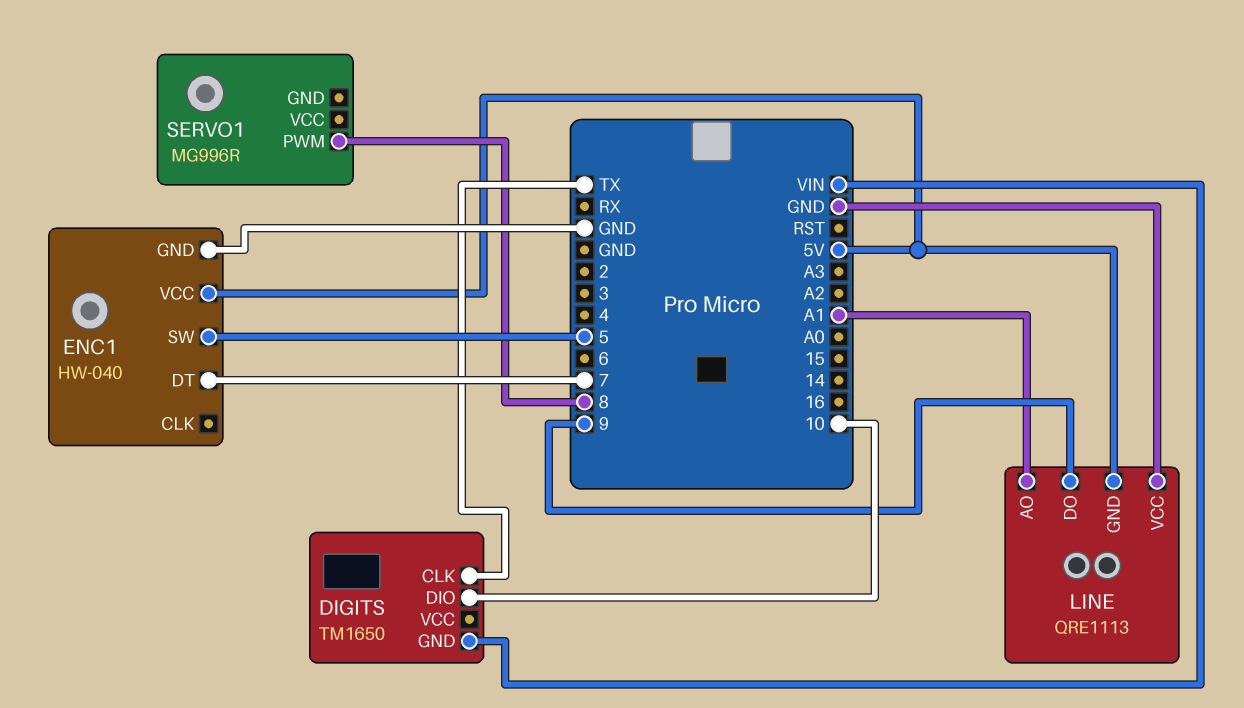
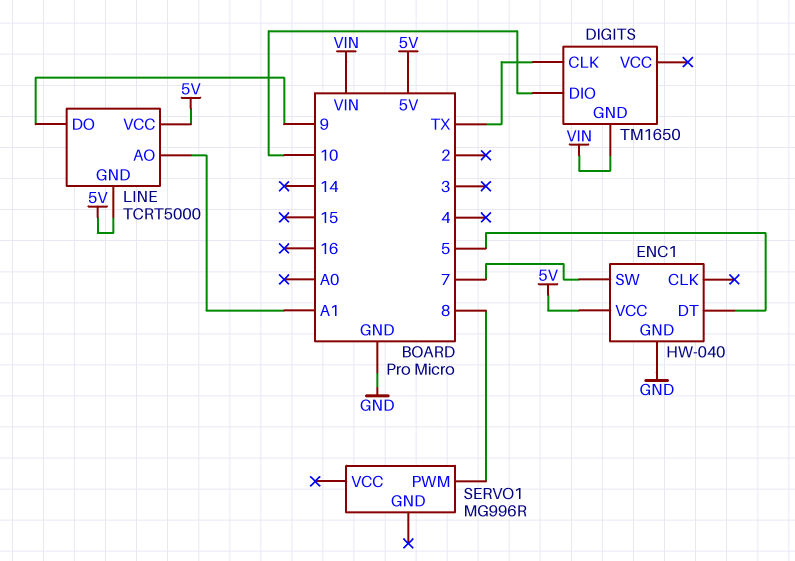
ENC1 pin DT: 7 -> 5
ENC1 pin SW: 5 -> 7
LINE: QRE1113 -> TCRT5000
LINE pin VCC: GND -> 5V

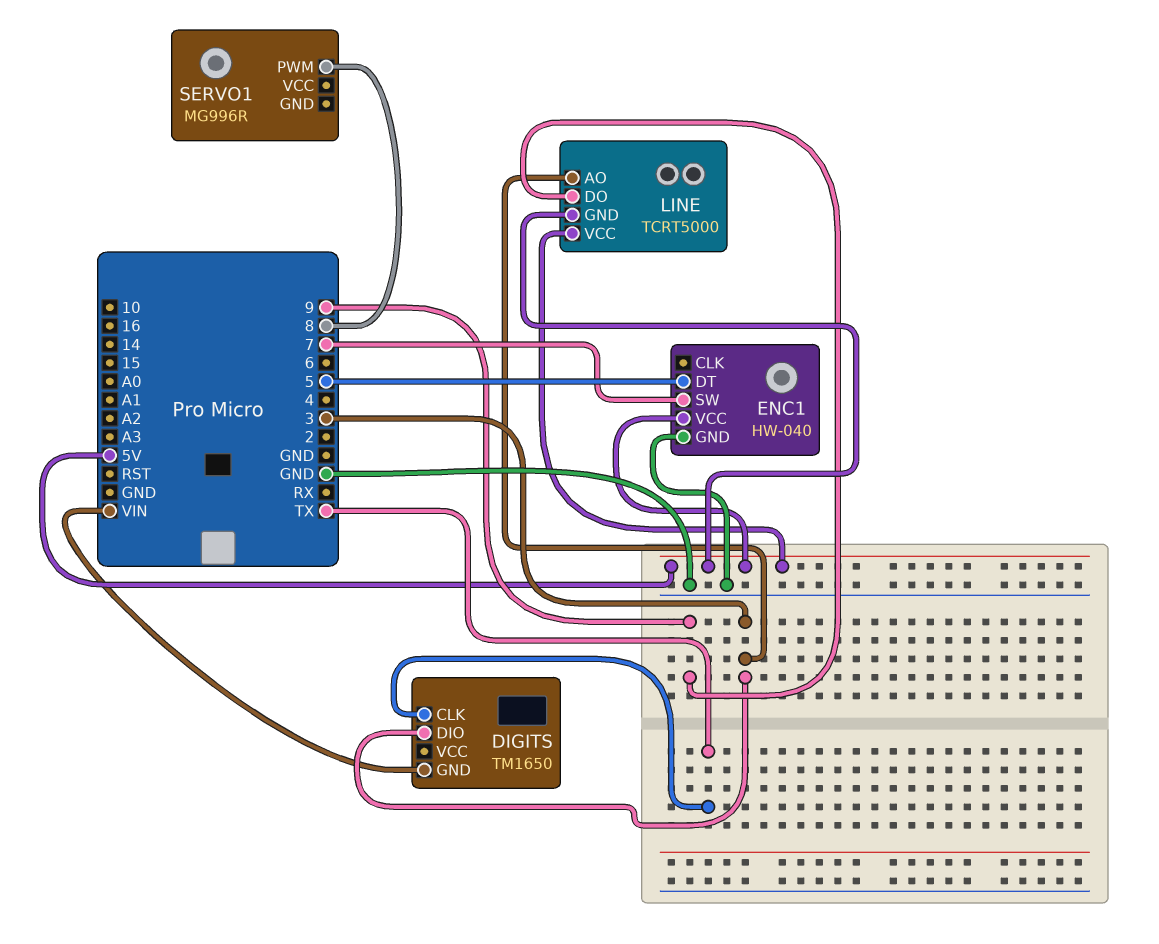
DIGITS pin DIO: 10 -> 3
LINE pin AO: A1 -> 3

